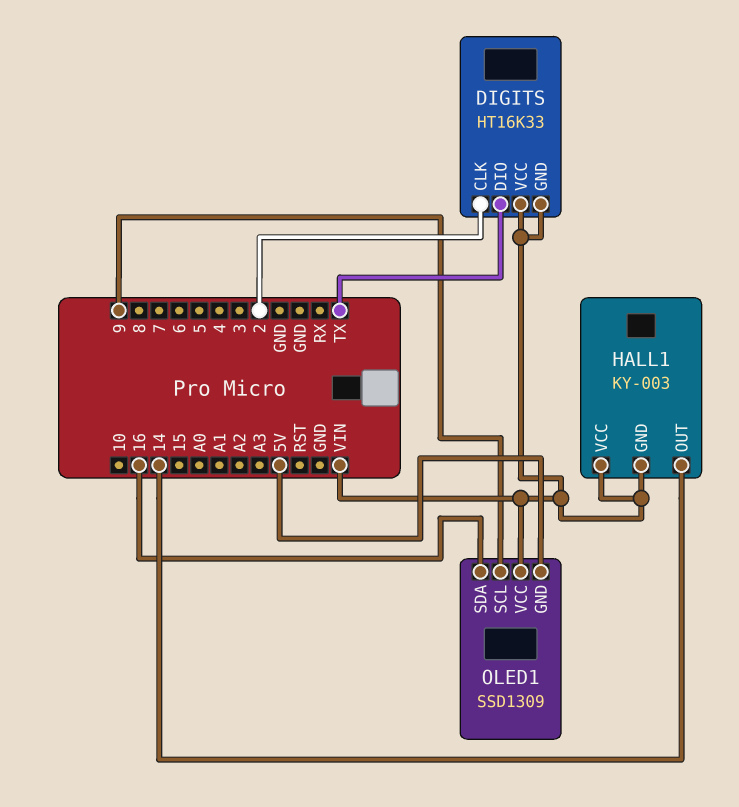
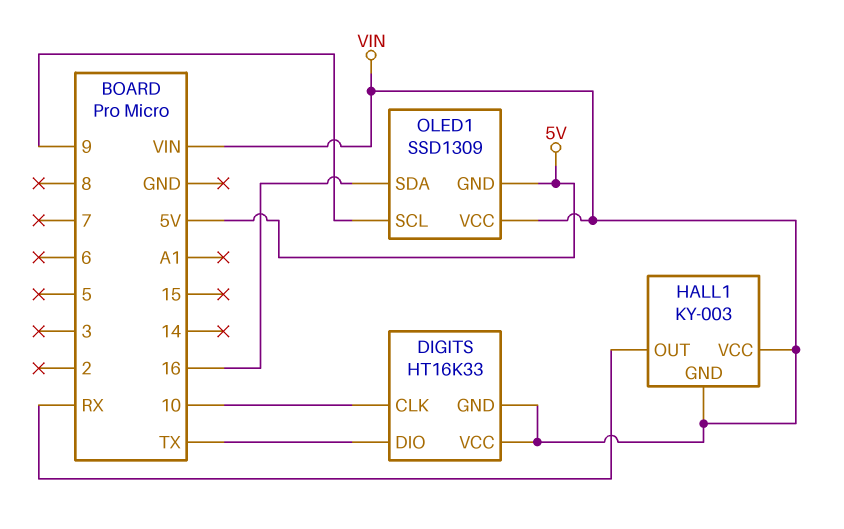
DIGITS pin CLK: 2 -> 10
HALL1 pin OUT: 14 -> RX

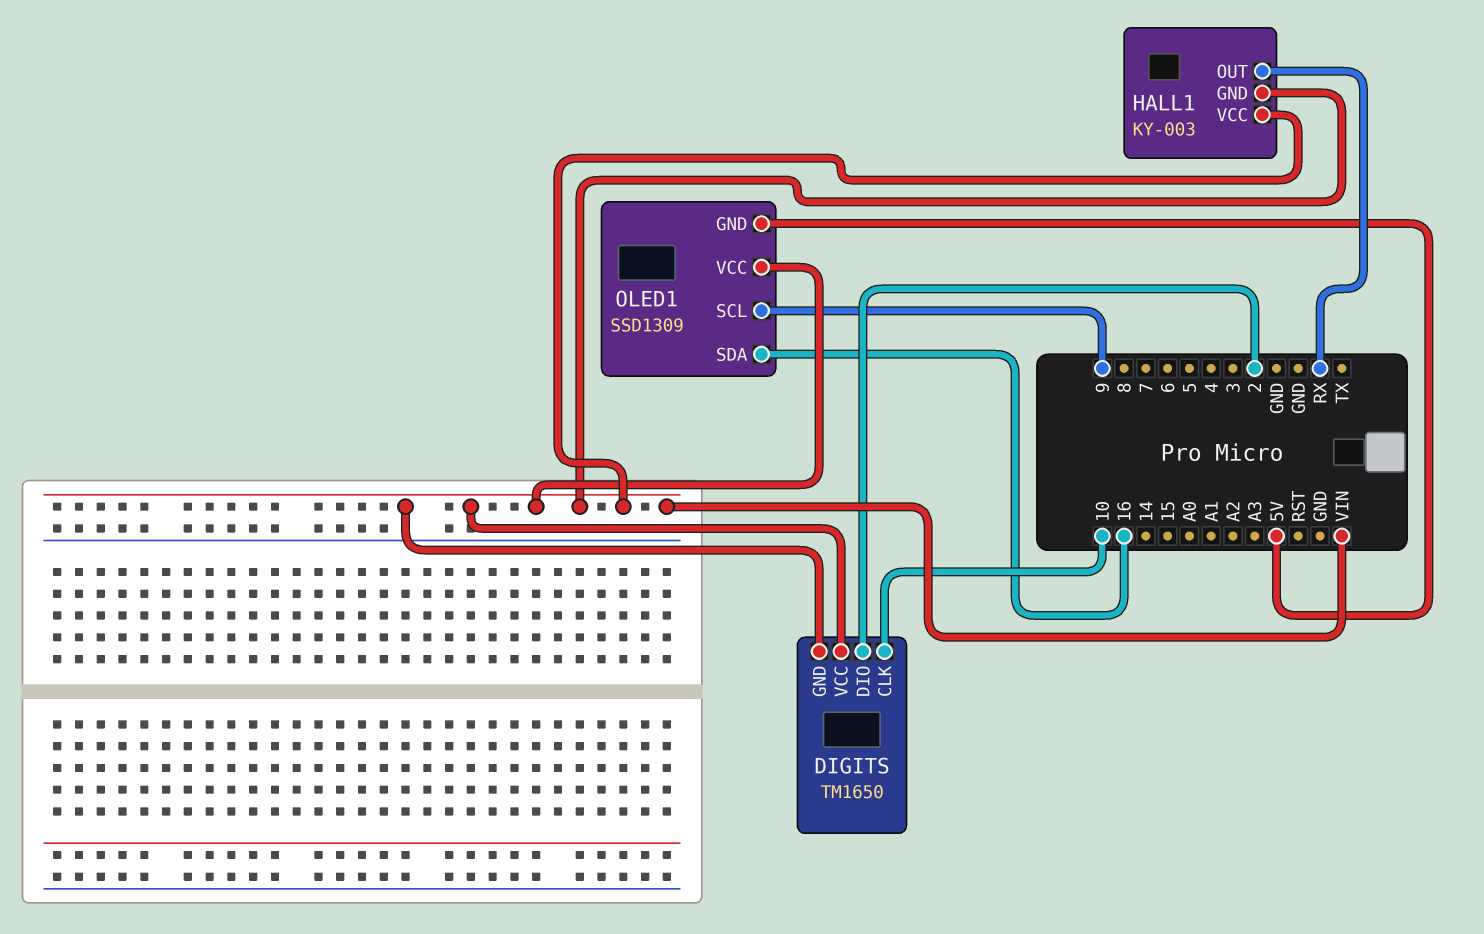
DIGITS: HT16K33 -> TM1650
DIGITS pin DIO: TX -> 2

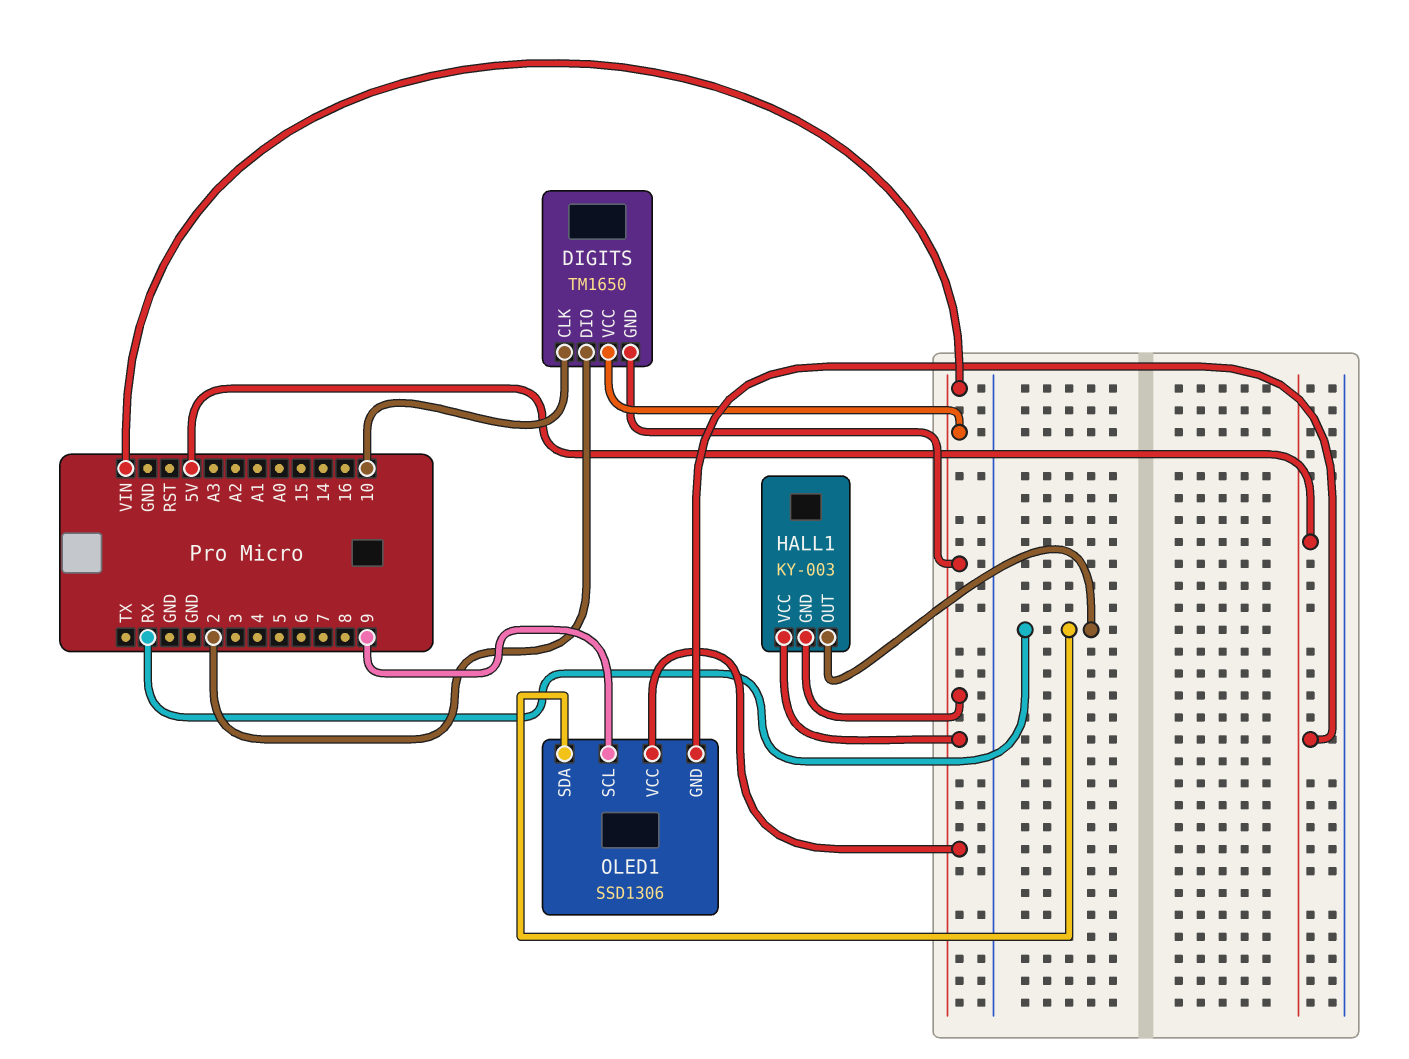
OLED1: SSD1309 -> SSD1306
OLED1 pin SDA: 16 -> RX

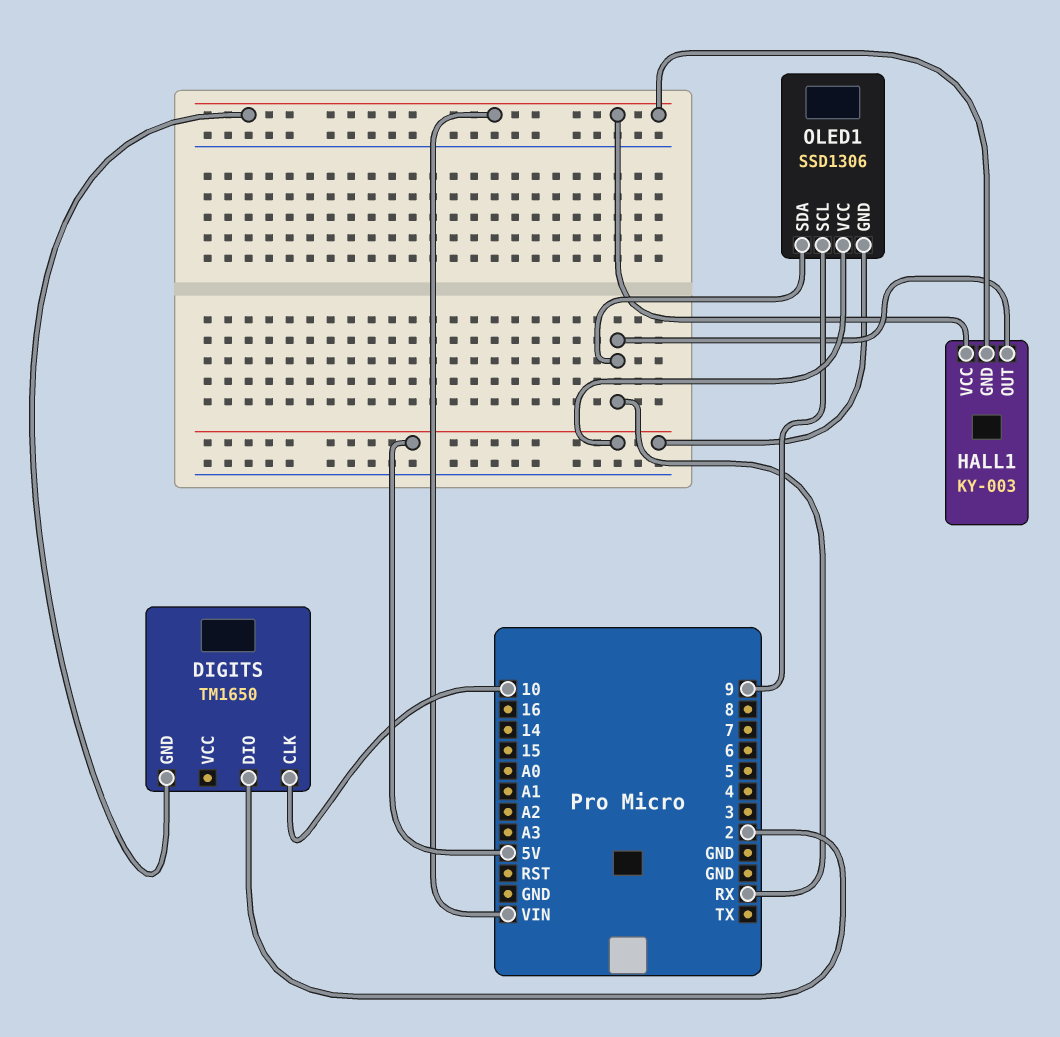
DIGITS pin VCC: VIN -> none
OLED1 pin VCC: VIN -> 5V

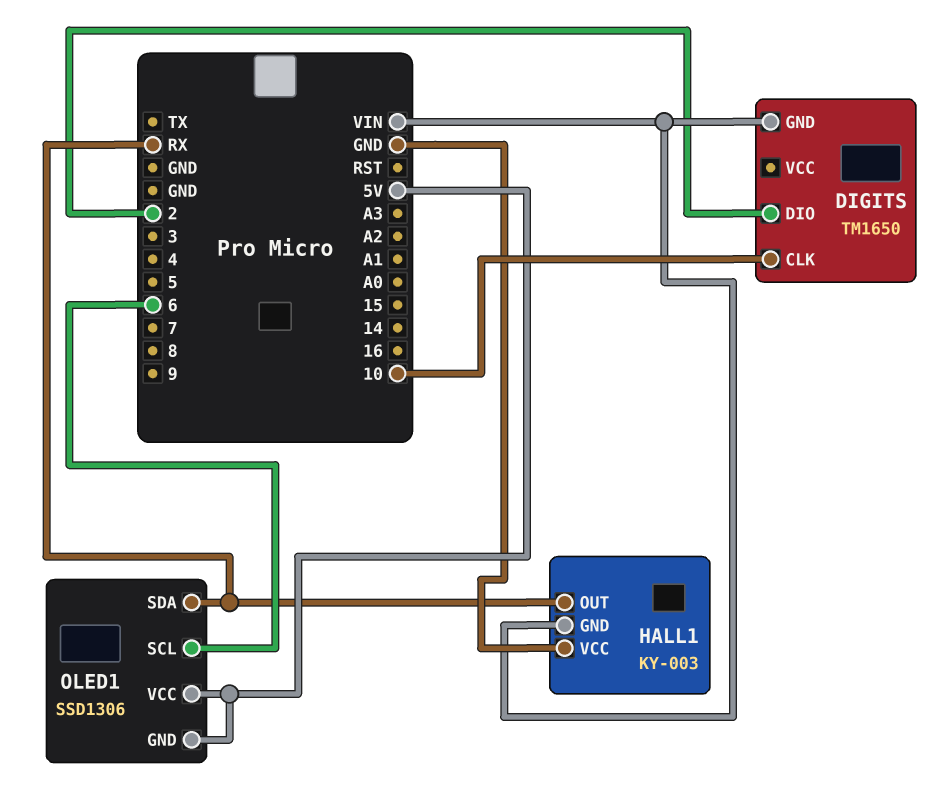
HALL1 pin VCC: VIN -> GND
OLED1 pin SCL: 9 -> 6

